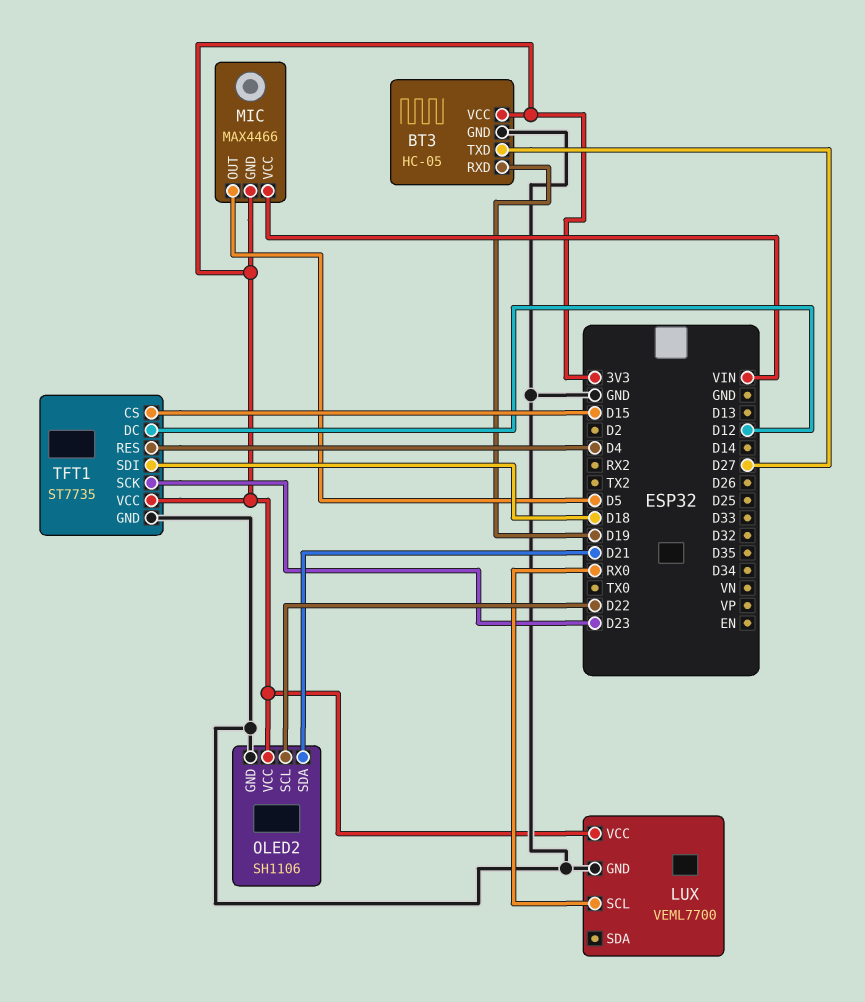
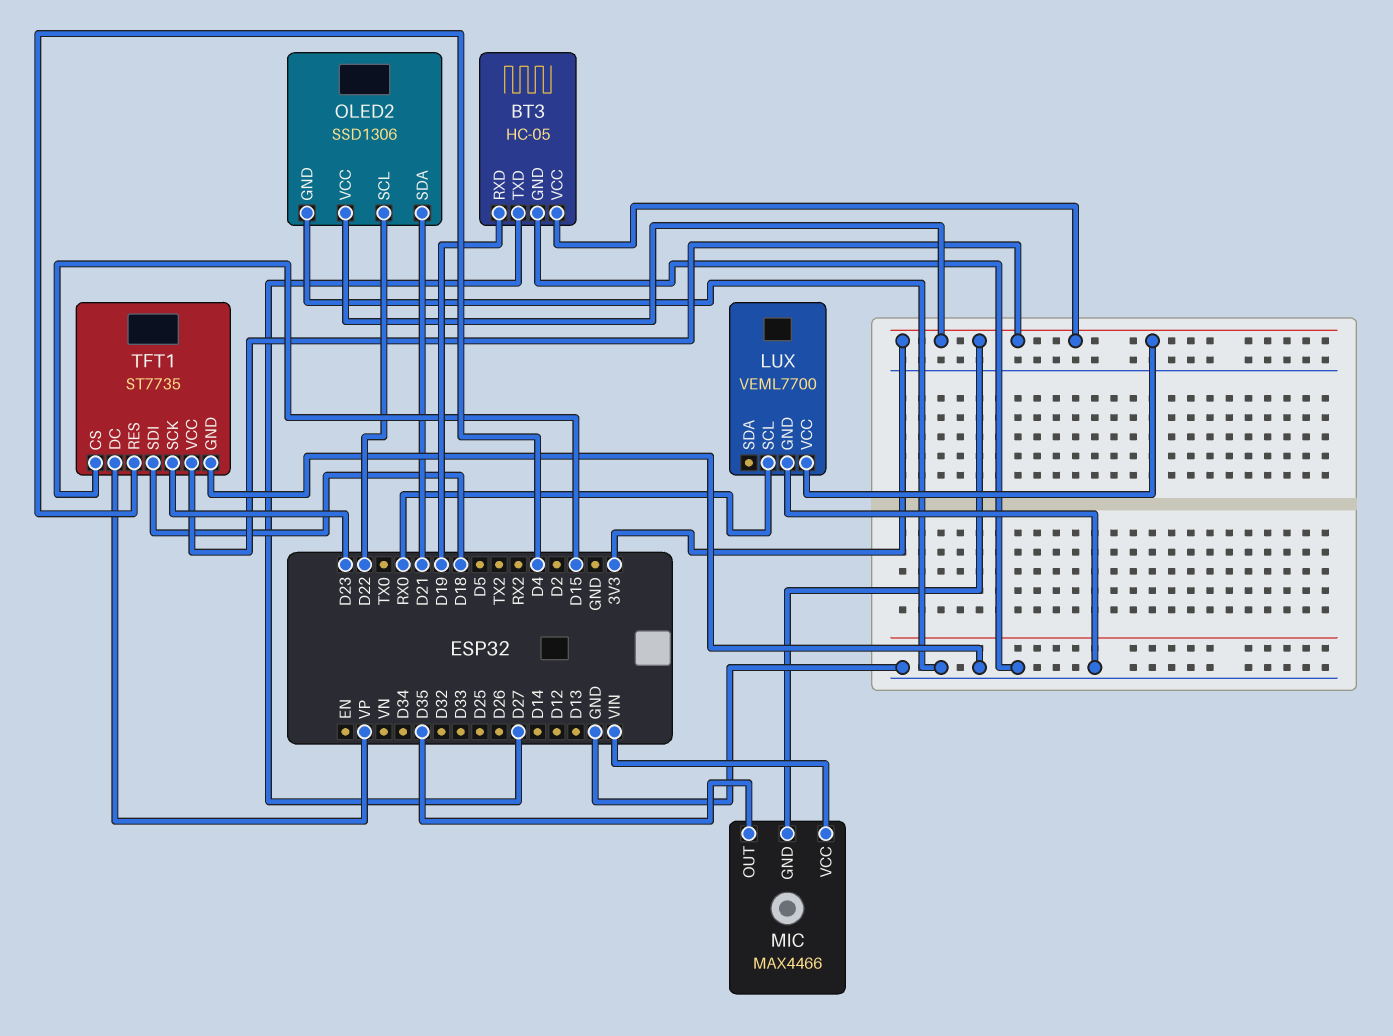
MIC pin OUT: D5 -> D35
OLED2: SH1106 -> SSD1306
TFT1 pin DC: D12 -> VP

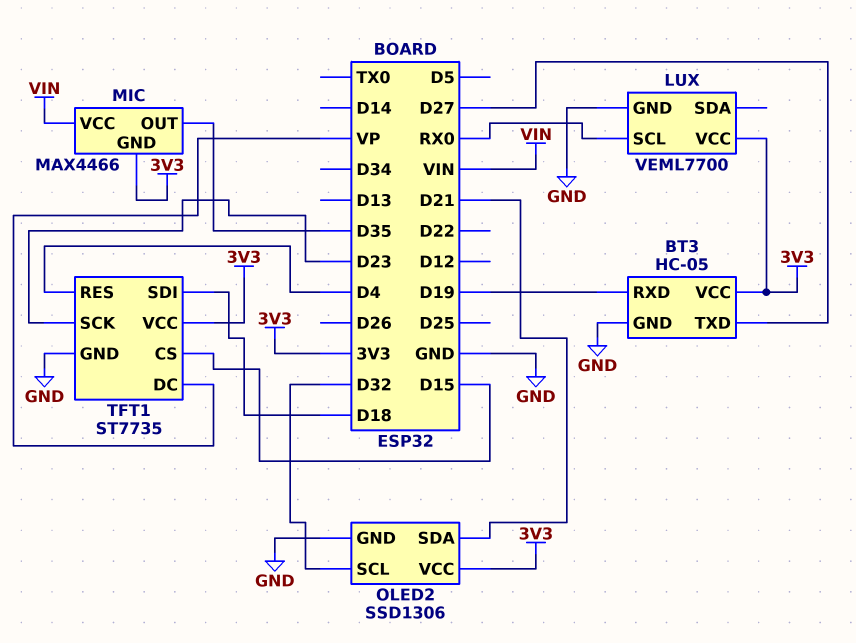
OLED2 pin SCL: D22 -> D32

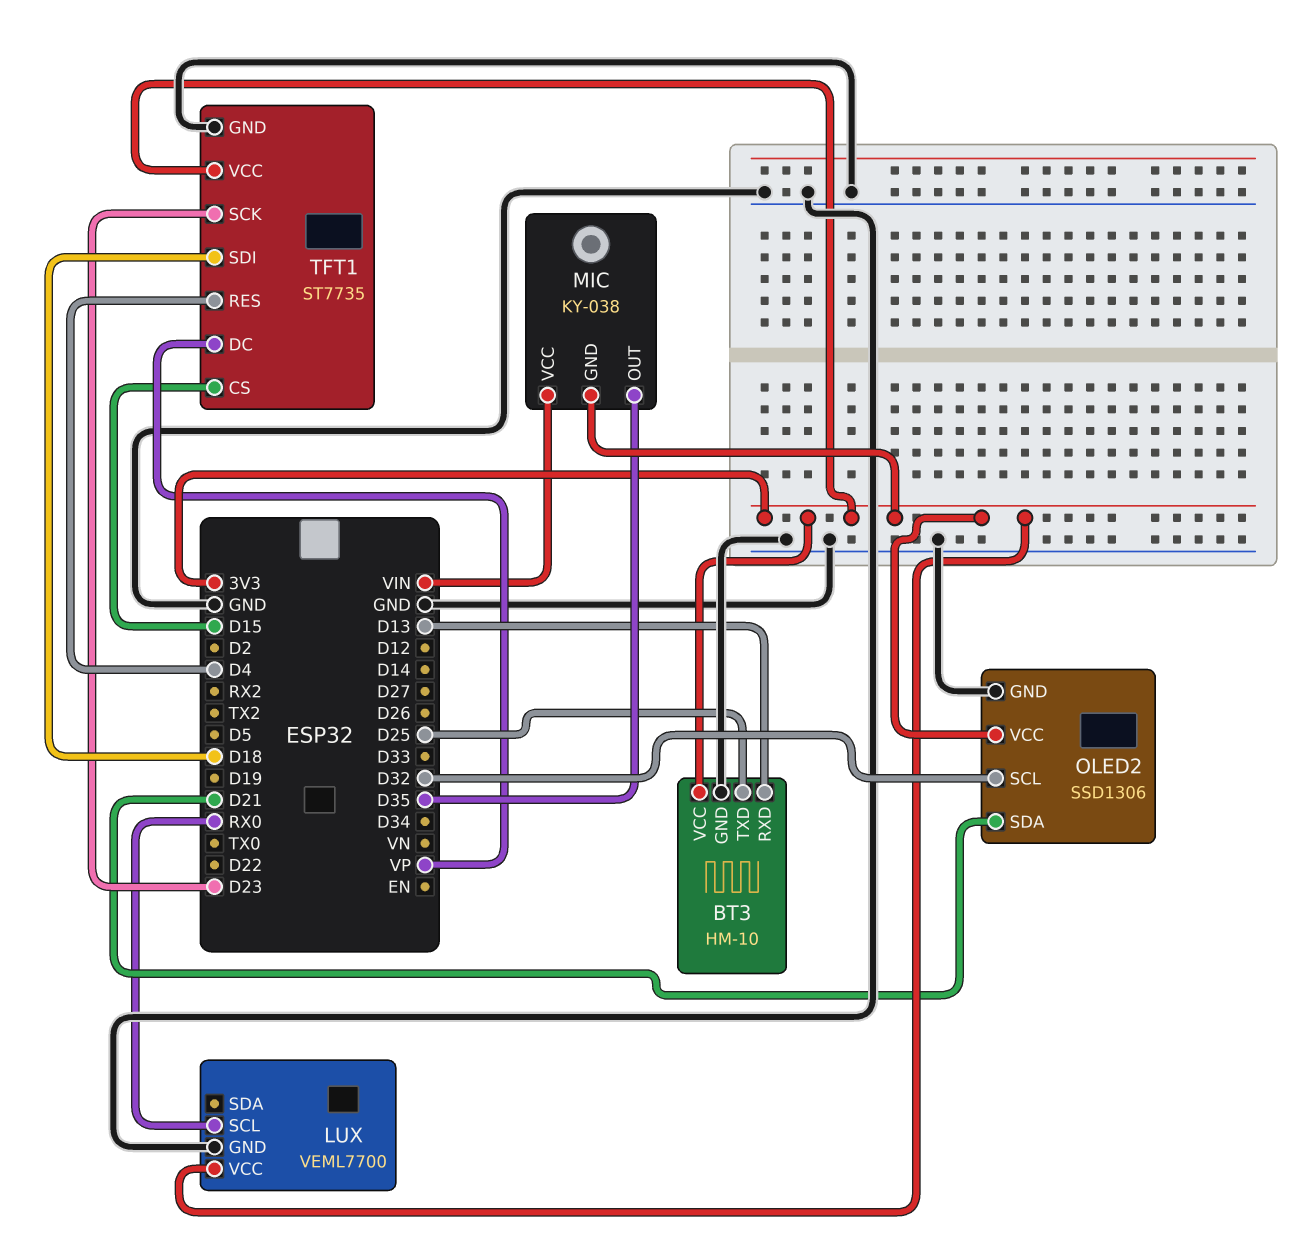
BT3: HC-05 -> HM-10
BT3 pin RXD: D19 -> D13
BT3 pin TXD: D27 -> D25
MIC: MAX4466 -> KY-038

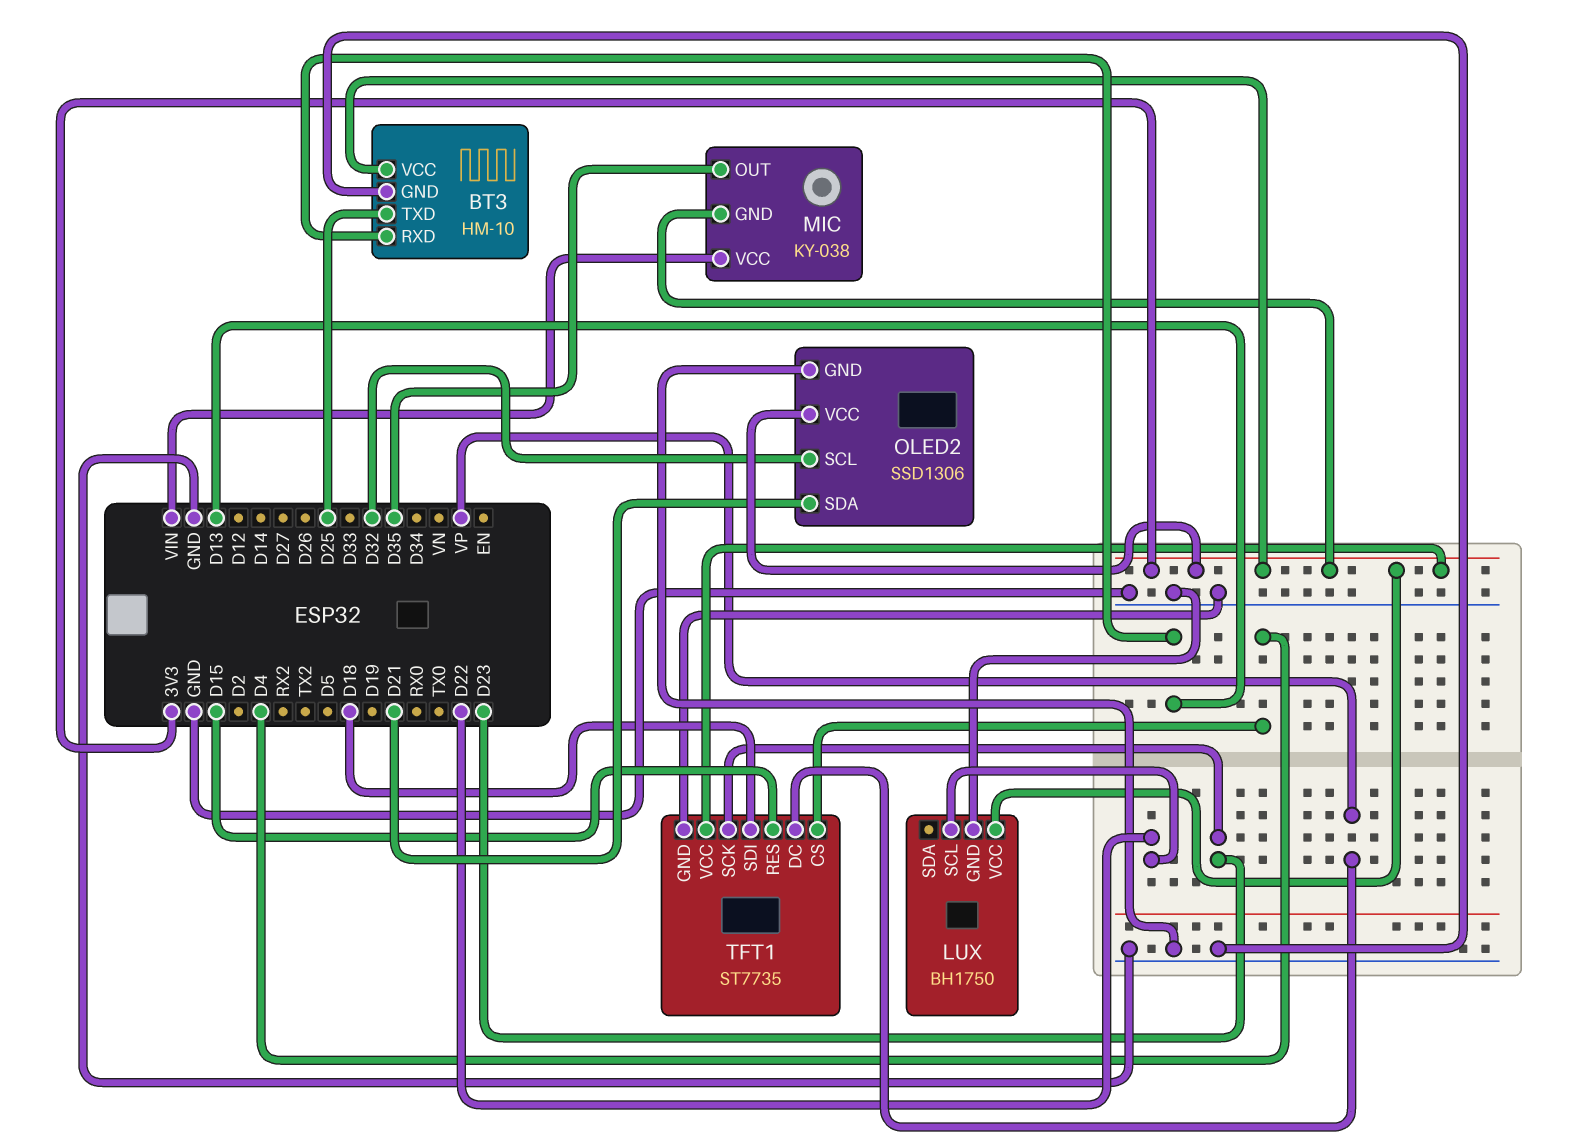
LUX: VEML7700 -> BH1750
LUX pin SCL: RX0 -> D22
TFT1 pin CS: D15 -> D4
TFT1 pin RES: D4 -> D15

